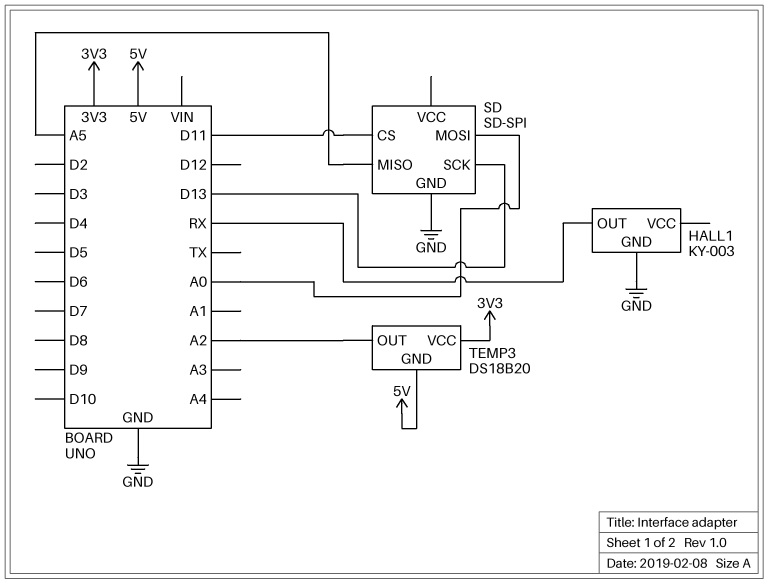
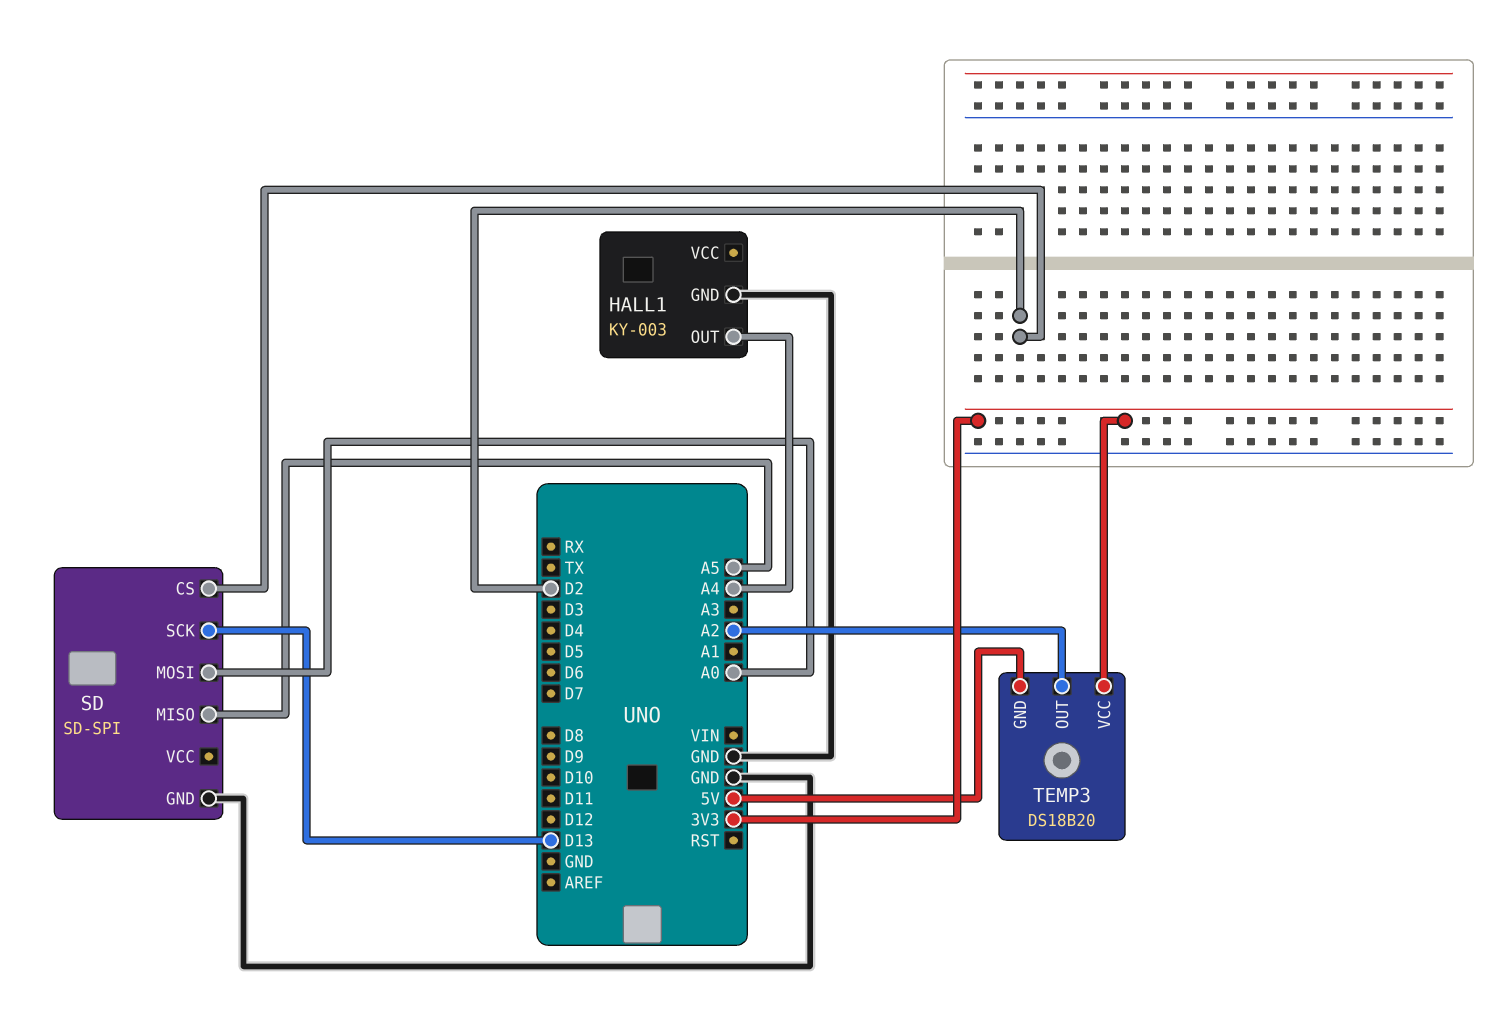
HALL1 pin OUT: RX -> A4
SD pin CS: D11 -> D2

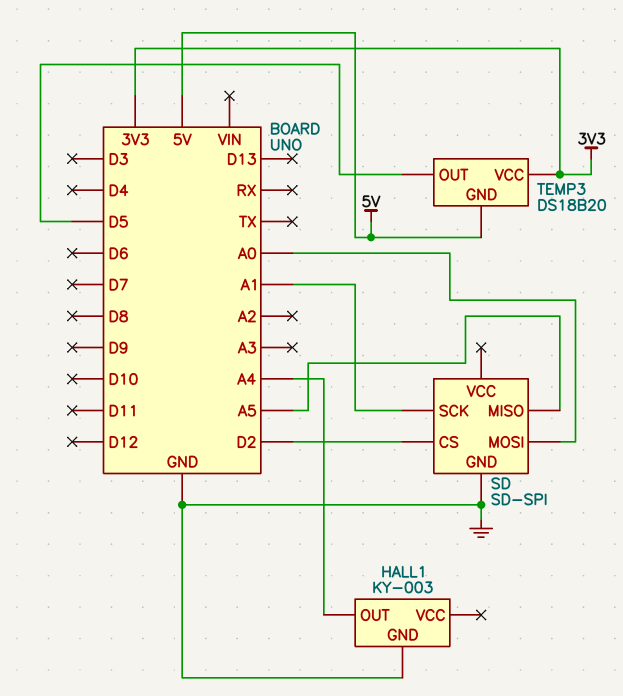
SD pin SCK: D13 -> A1
TEMP3 pin OUT: A2 -> D5

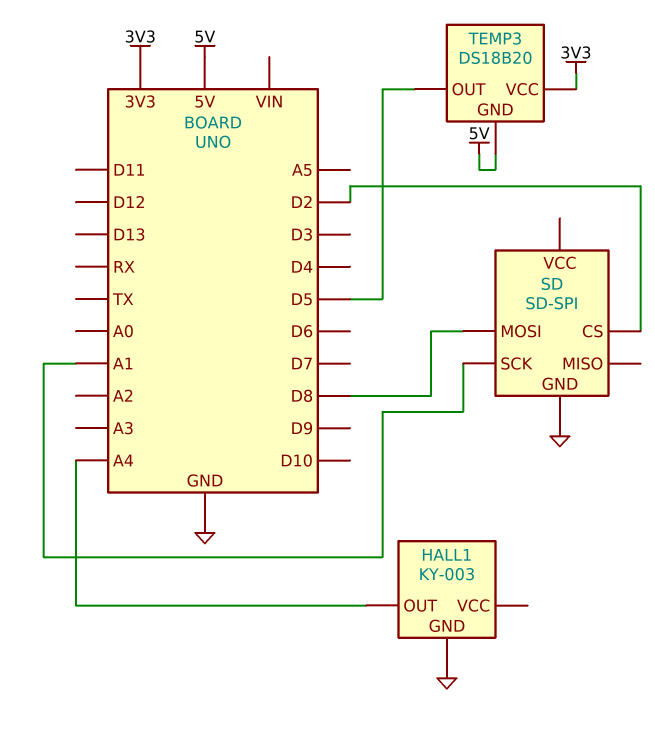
SD pin MISO: A5 -> none
SD pin MOSI: A0 -> D8

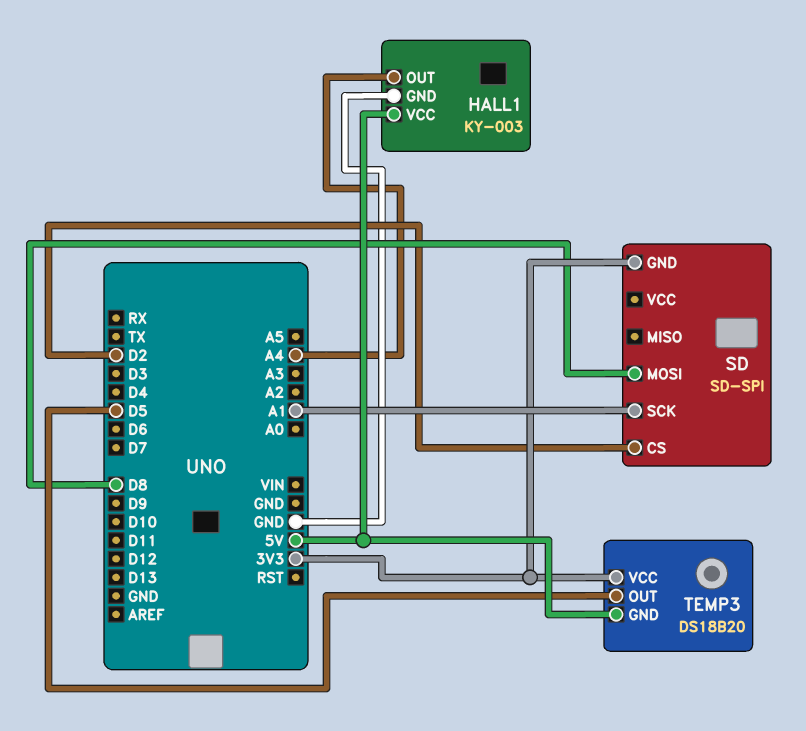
HALL1 pin VCC: none -> 5V
SD pin GND: GND -> 3V3

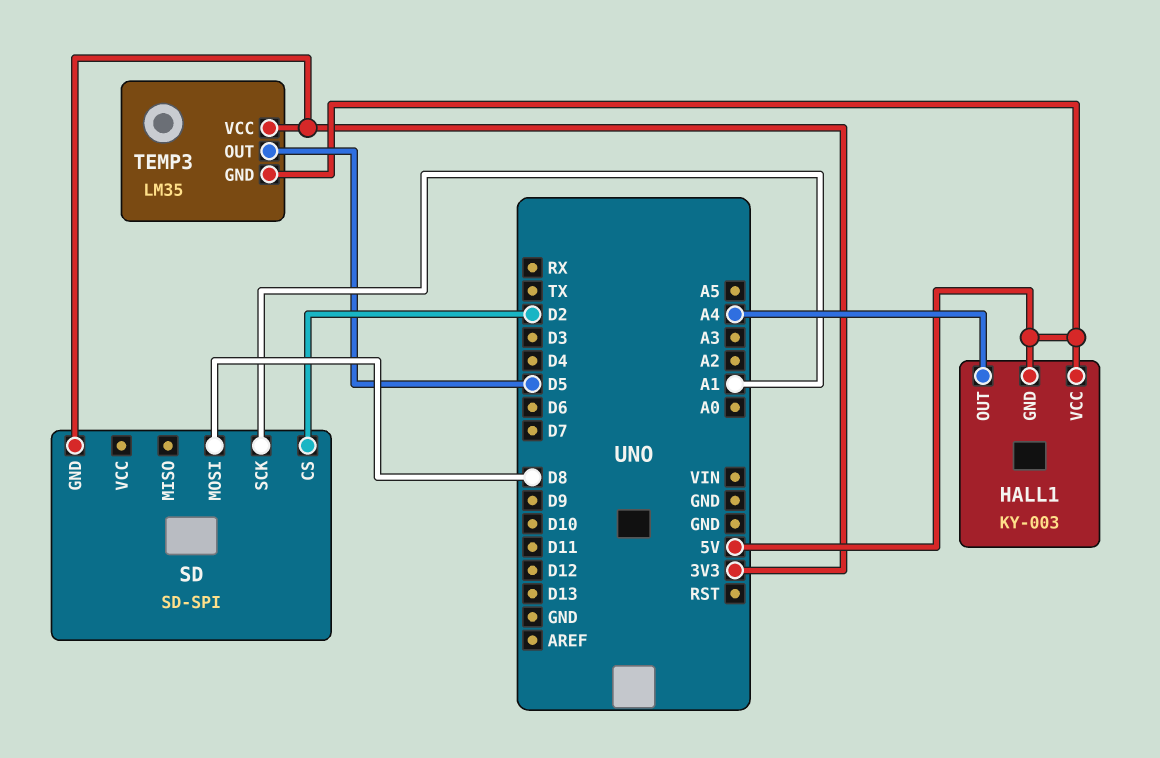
HALL1 pin GND: GND -> 5V
TEMP3: DS18B20 -> LM35

